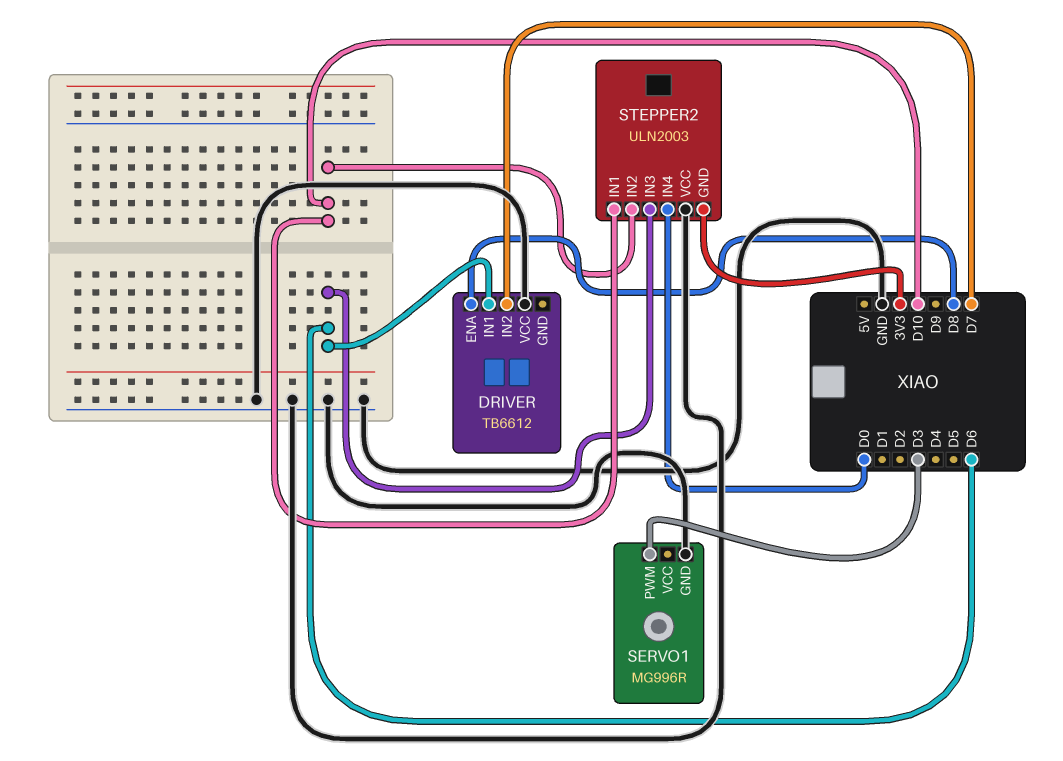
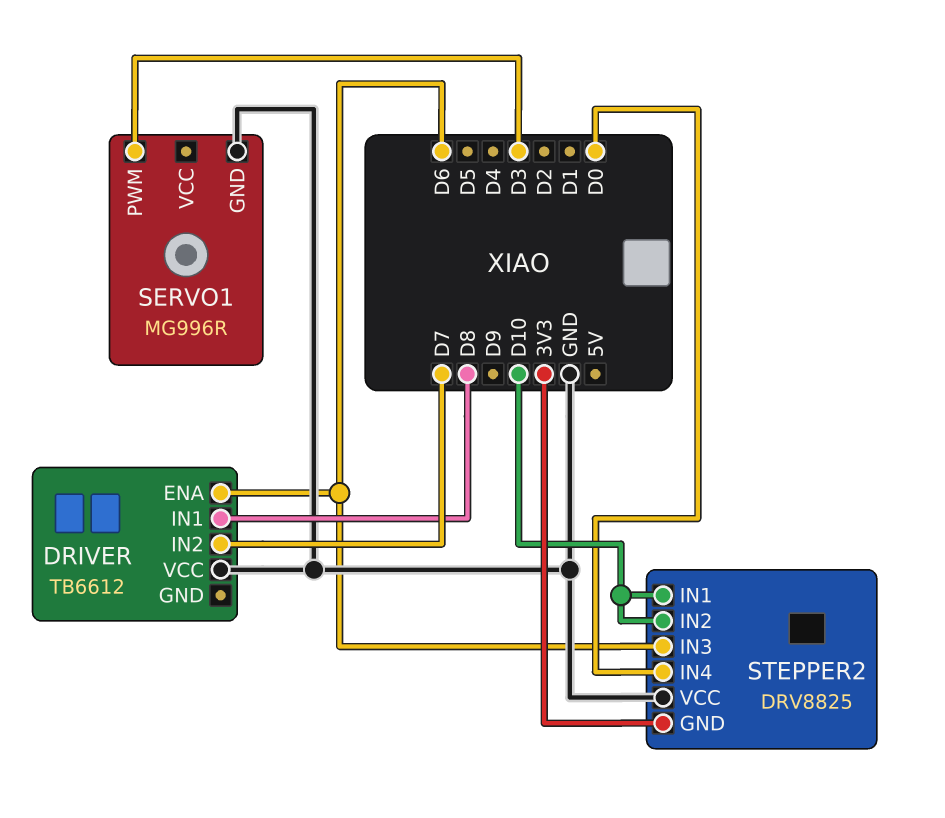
DRIVER pin ENA: D8 -> D6
DRIVER pin IN1: D6 -> D8
STEPPER2: ULN2003 -> DRV8825

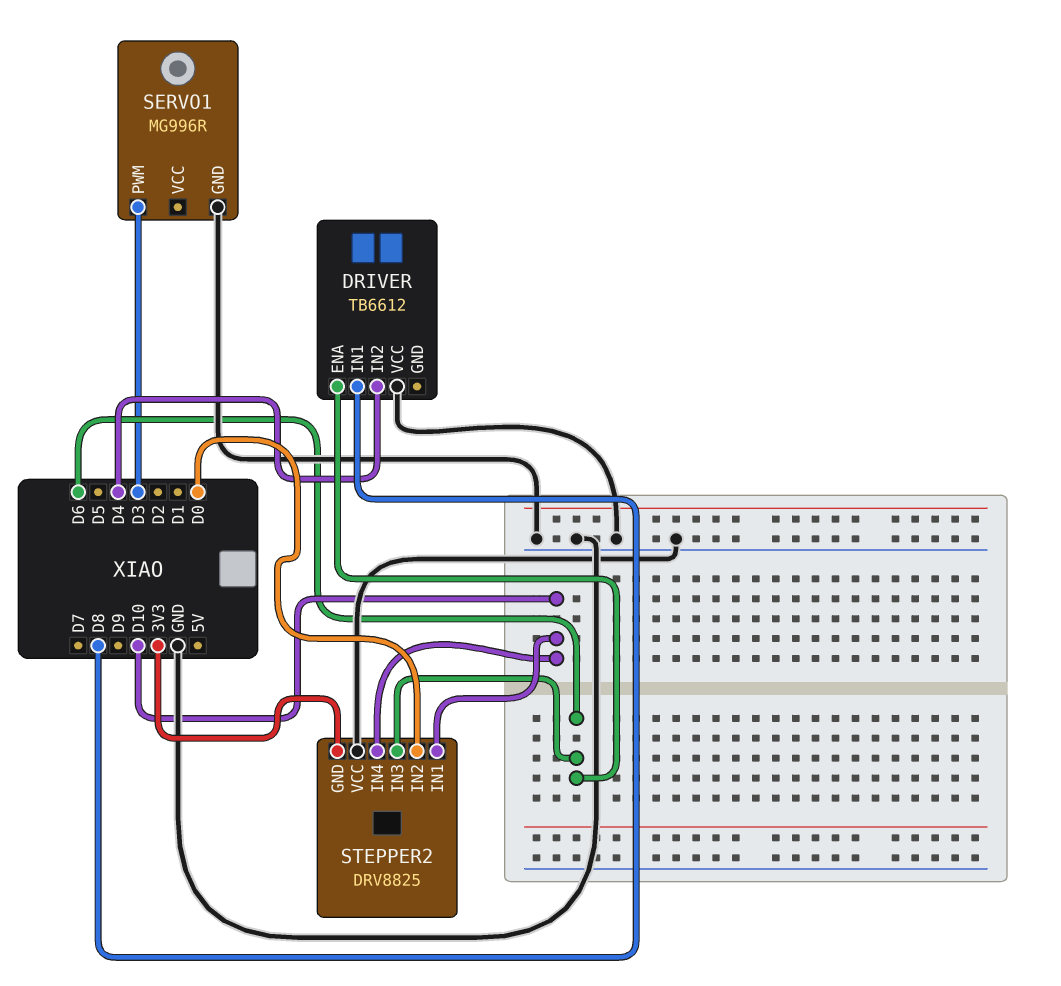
DRIVER pin IN2: D7 -> D4
STEPPER2 pin IN2: D10 -> D0
STEPPER2 pin IN4: D0 -> D10

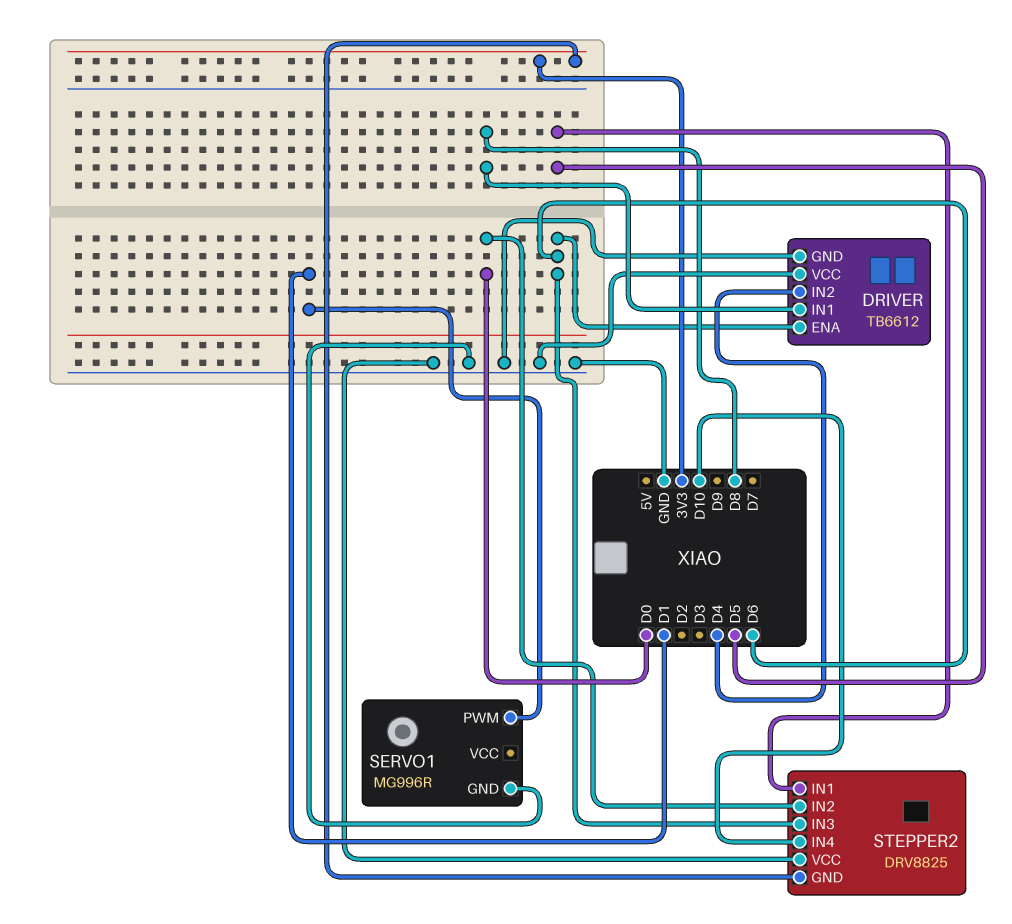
DRIVER pin GND: none -> GND
SERVO1 pin PWM: D3 -> D1
STEPPER2 pin IN1: D10 -> D5

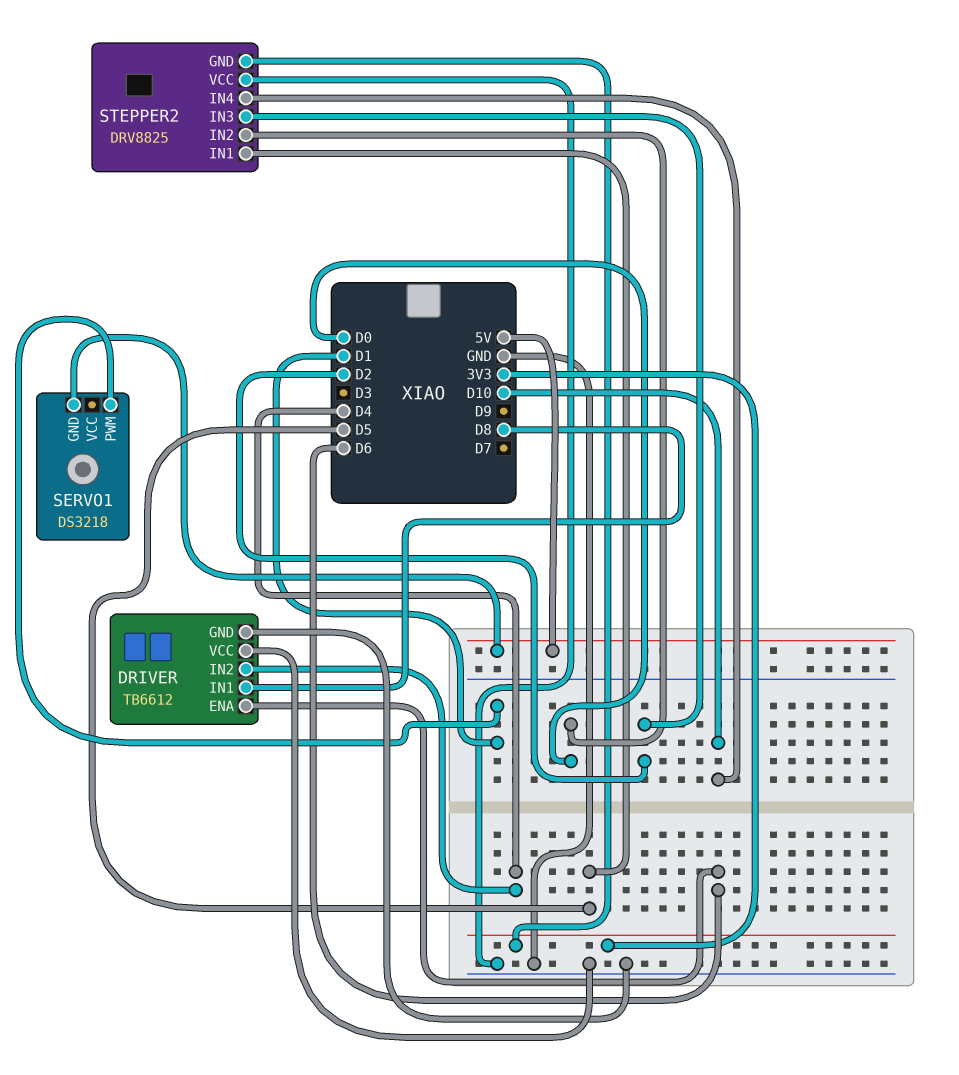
SERVO1: MG996R -> DS3218
SERVO1 pin GND: GND -> 5V
STEPPER2 pin IN3: D6 -> D2

